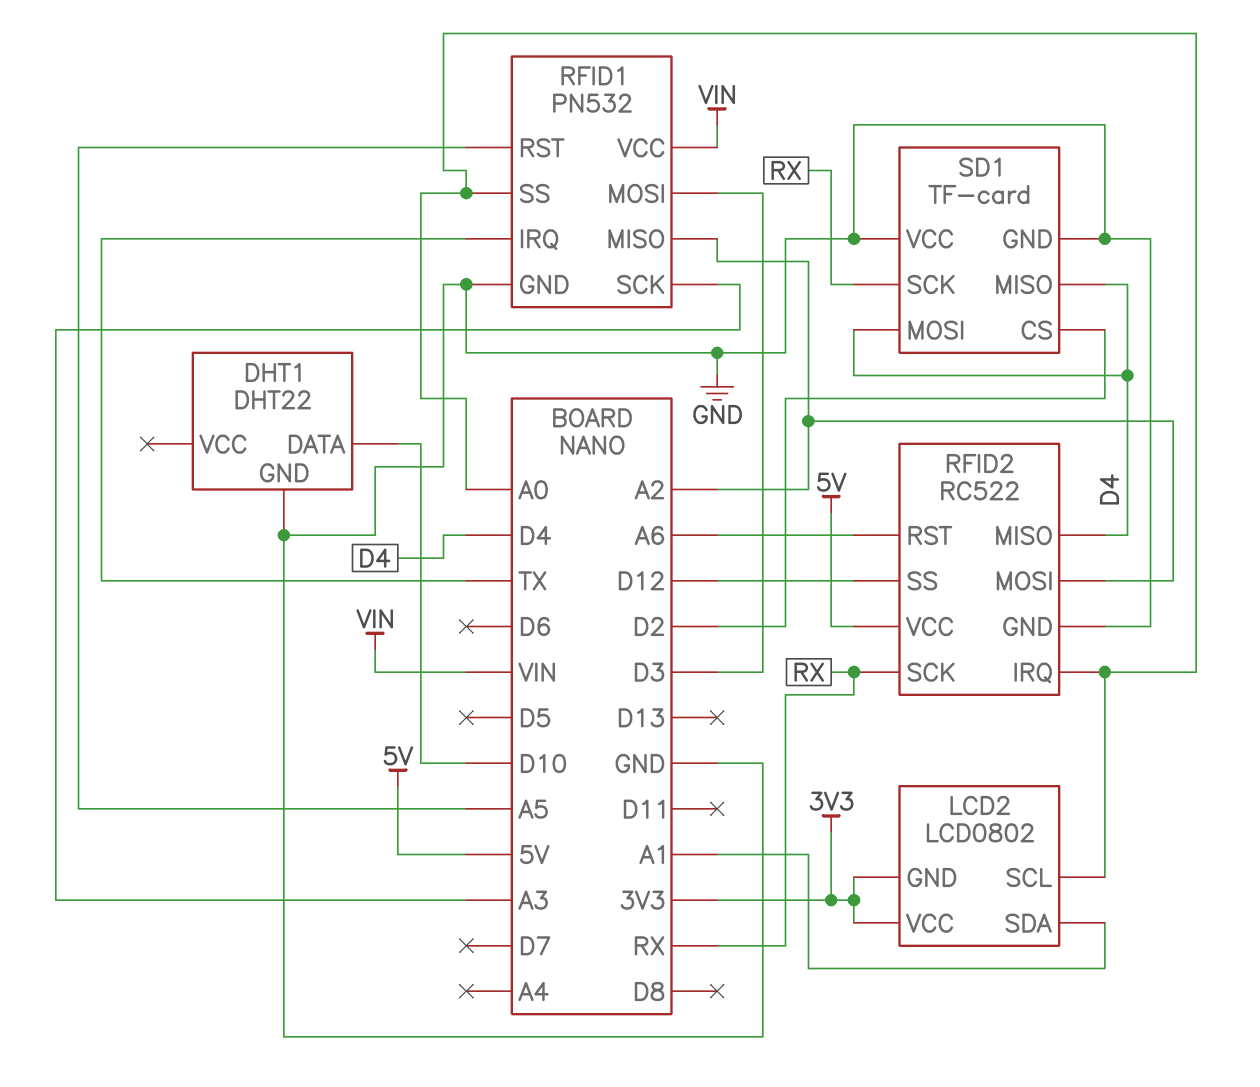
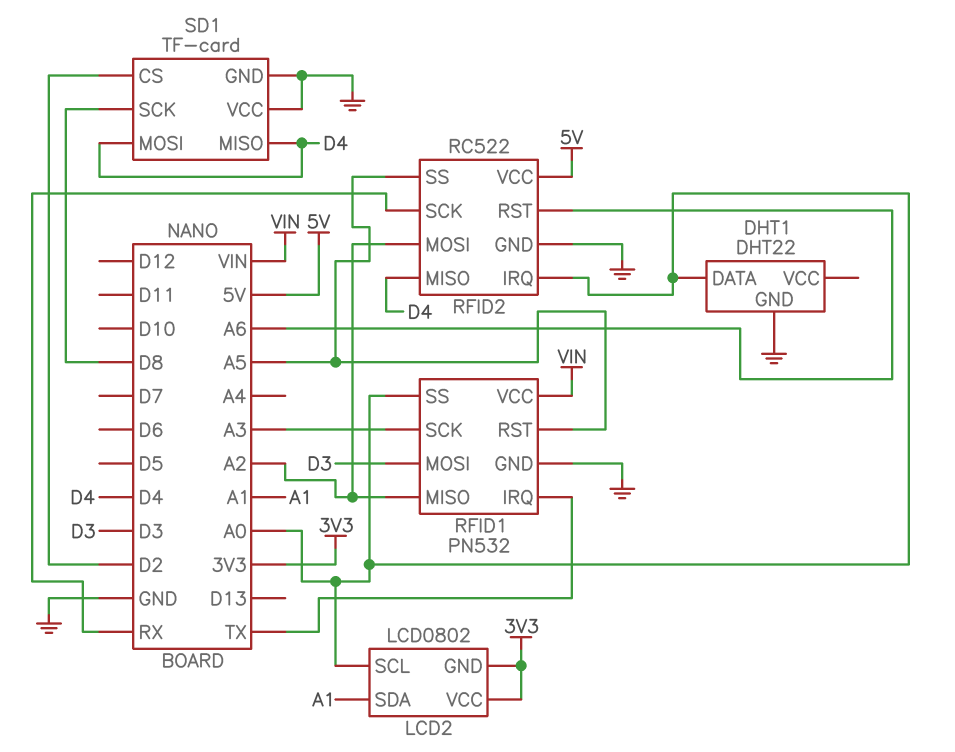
DHT1 pin DATA: D10 -> A0
RFID2 pin SS: D12 -> A5
SD1 pin SCK: RX -> D8

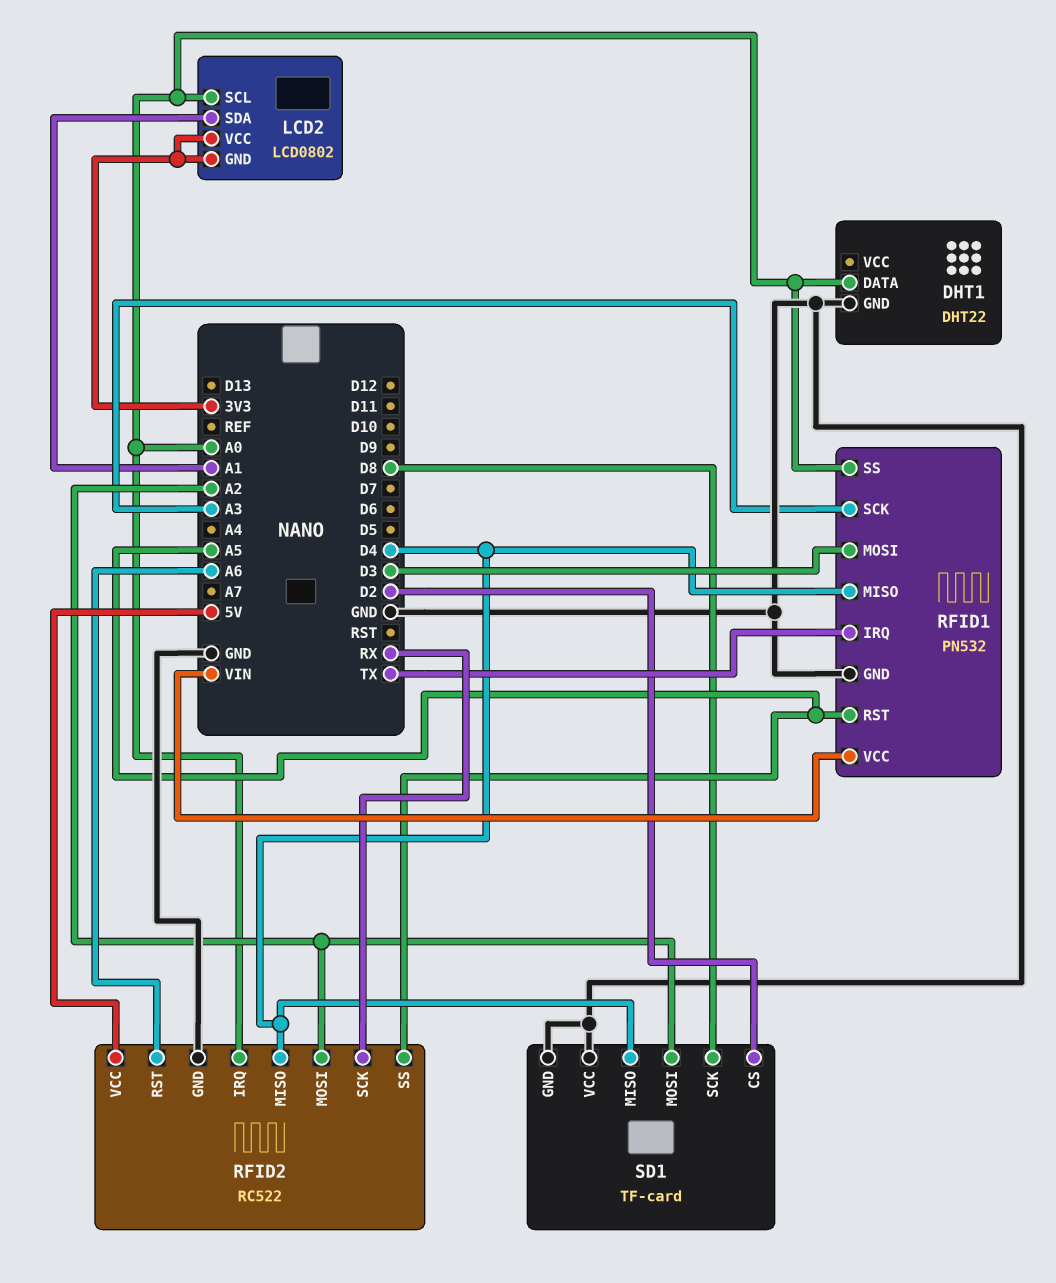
RFID1 pin MISO: A2 -> D4
SD1 pin MOSI: D4 -> A2

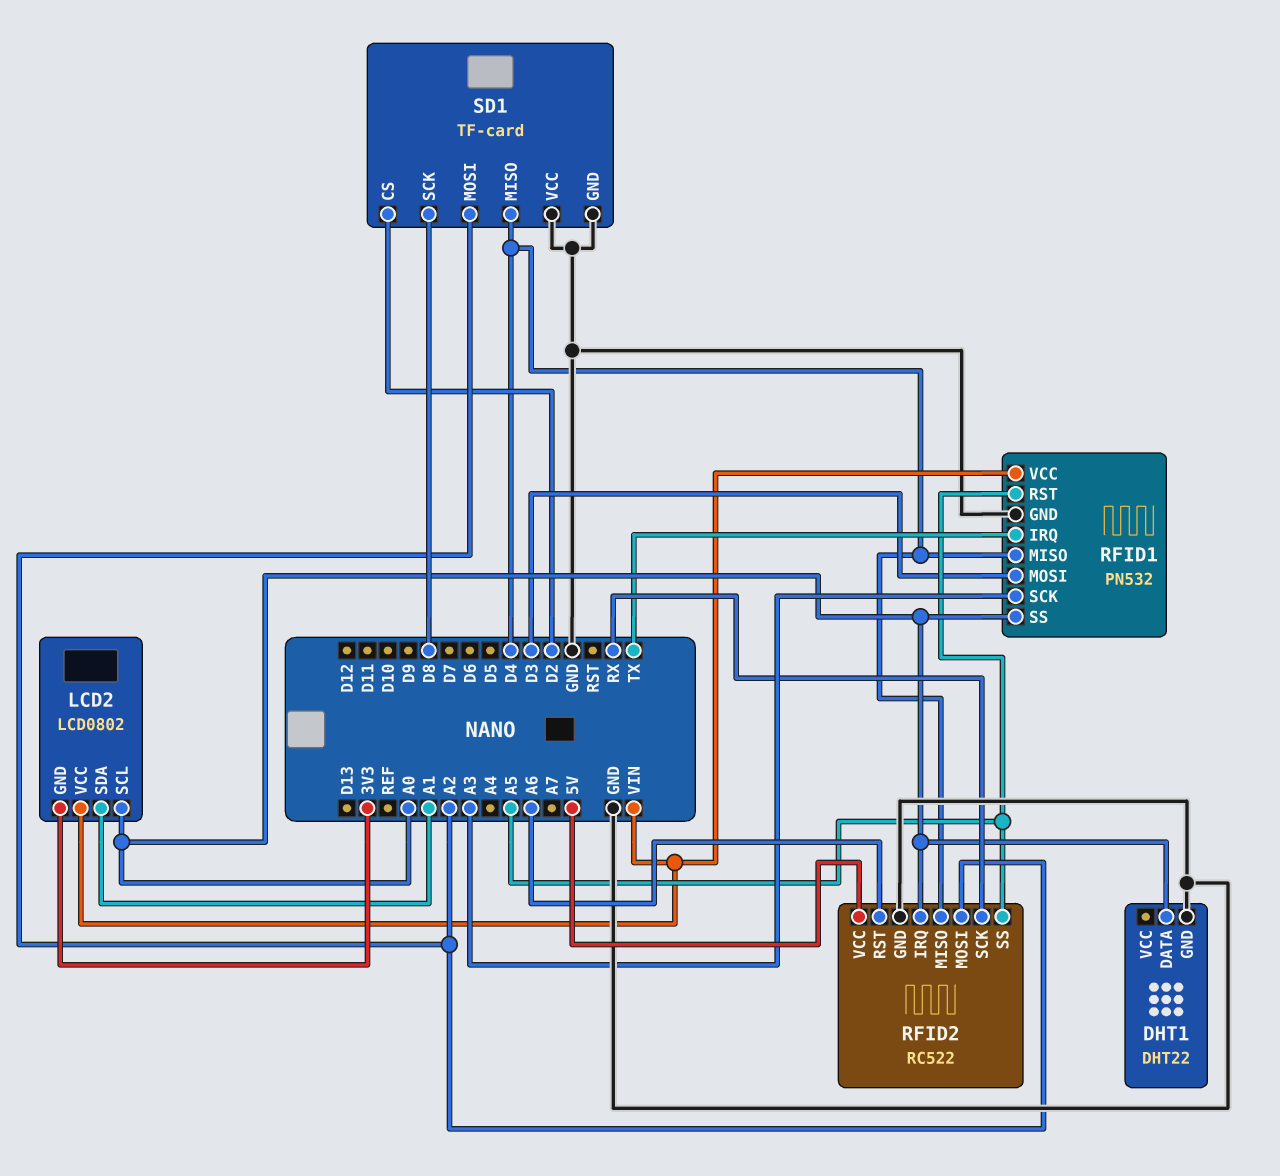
LCD2 pin VCC: 3V3 -> VIN

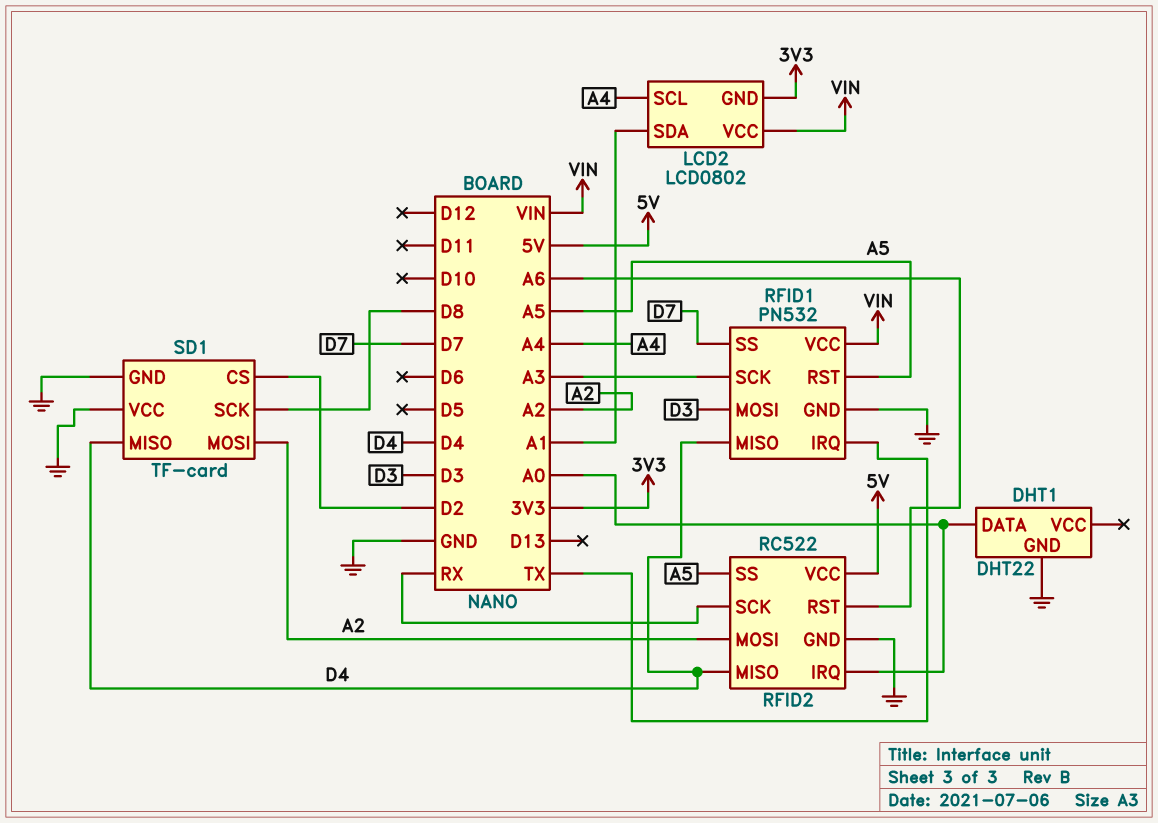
LCD2 pin SCL: A0 -> A4
RFID1 pin SS: A0 -> D7

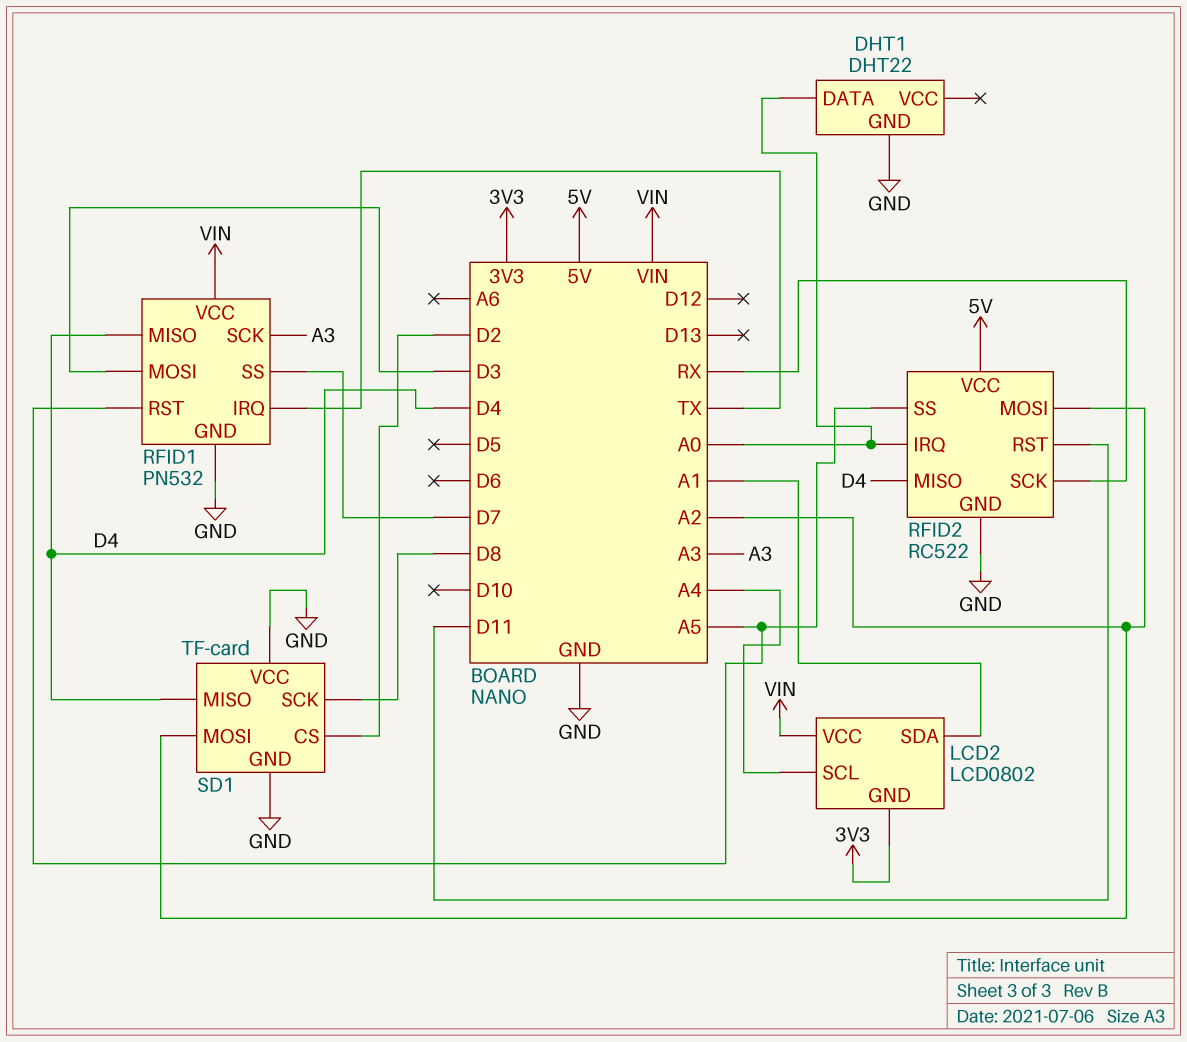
RFID2 pin RST: A6 -> D11

